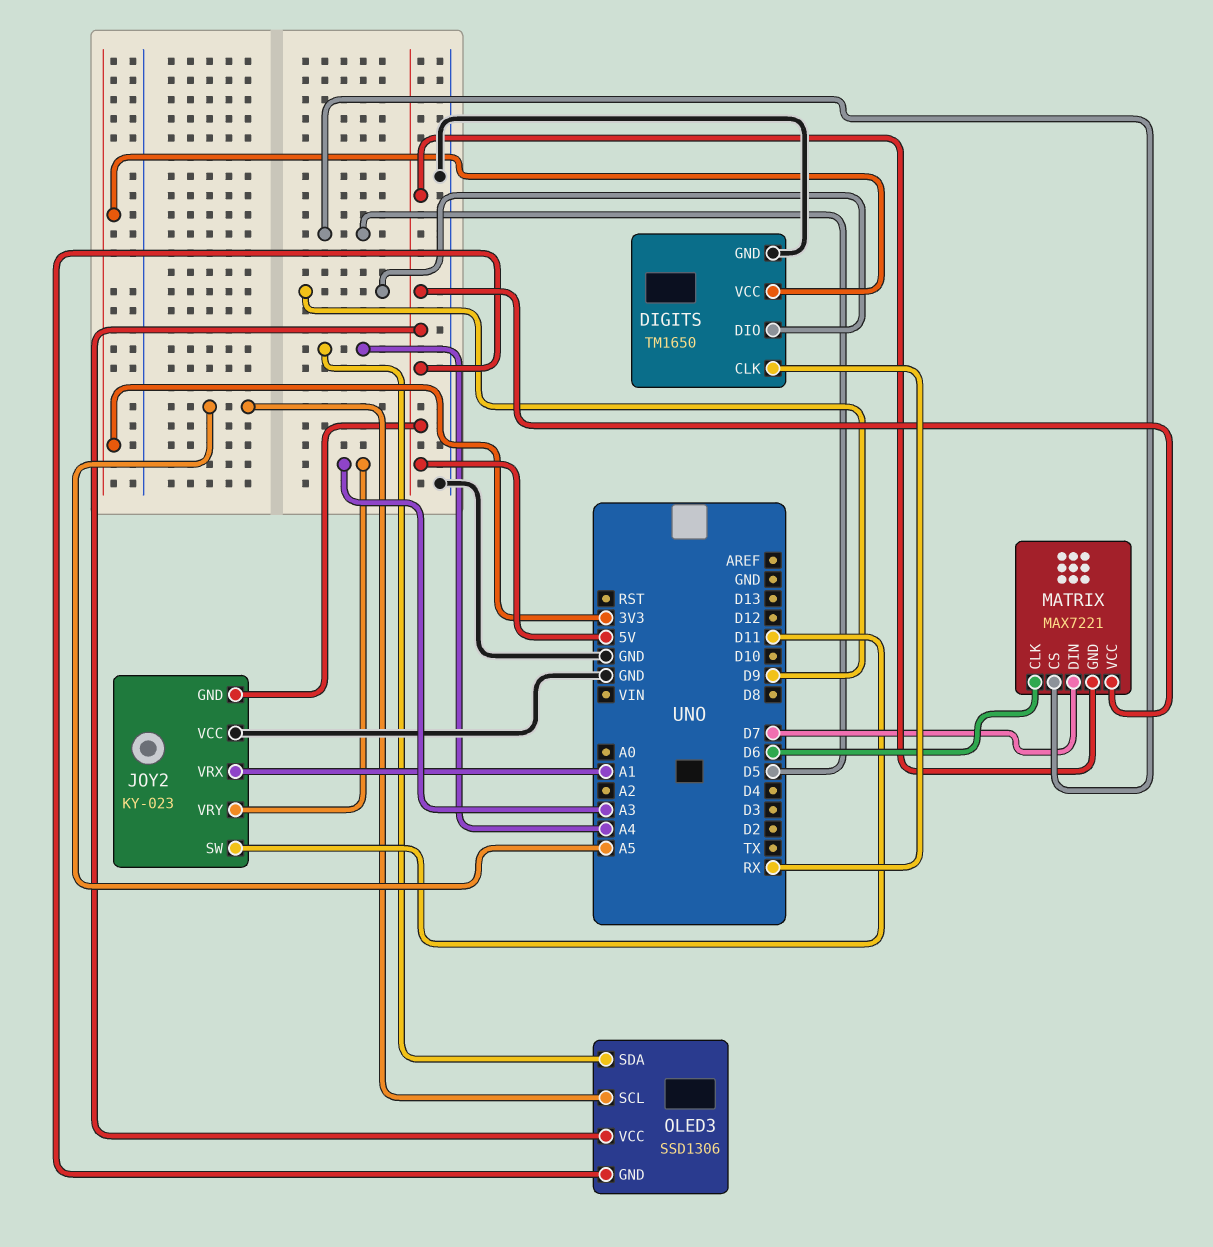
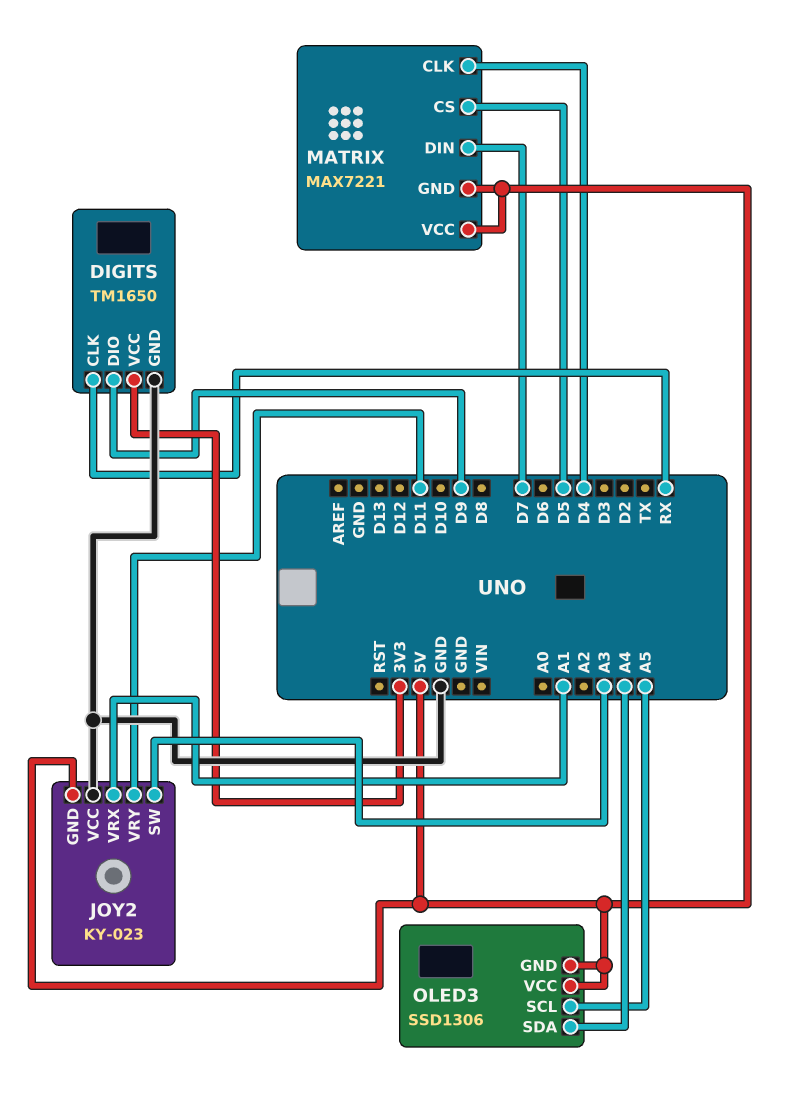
JOY2 pin SW: D11 -> A3
JOY2 pin VRY: A3 -> D11
MATRIX pin CLK: D6 -> D4

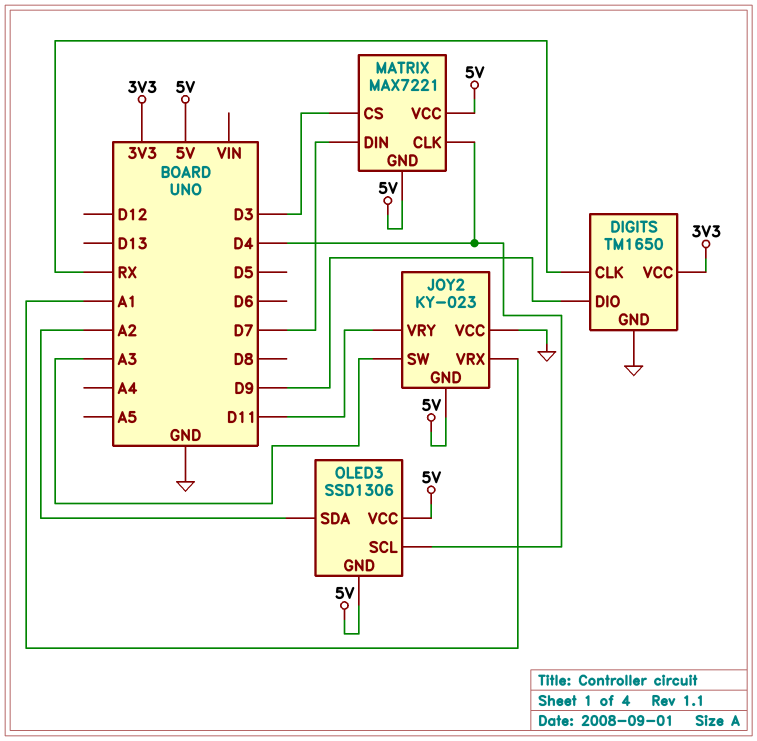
MATRIX pin CS: D5 -> D3
OLED3 pin SCL: A5 -> D4
OLED3 pin SDA: A4 -> A2

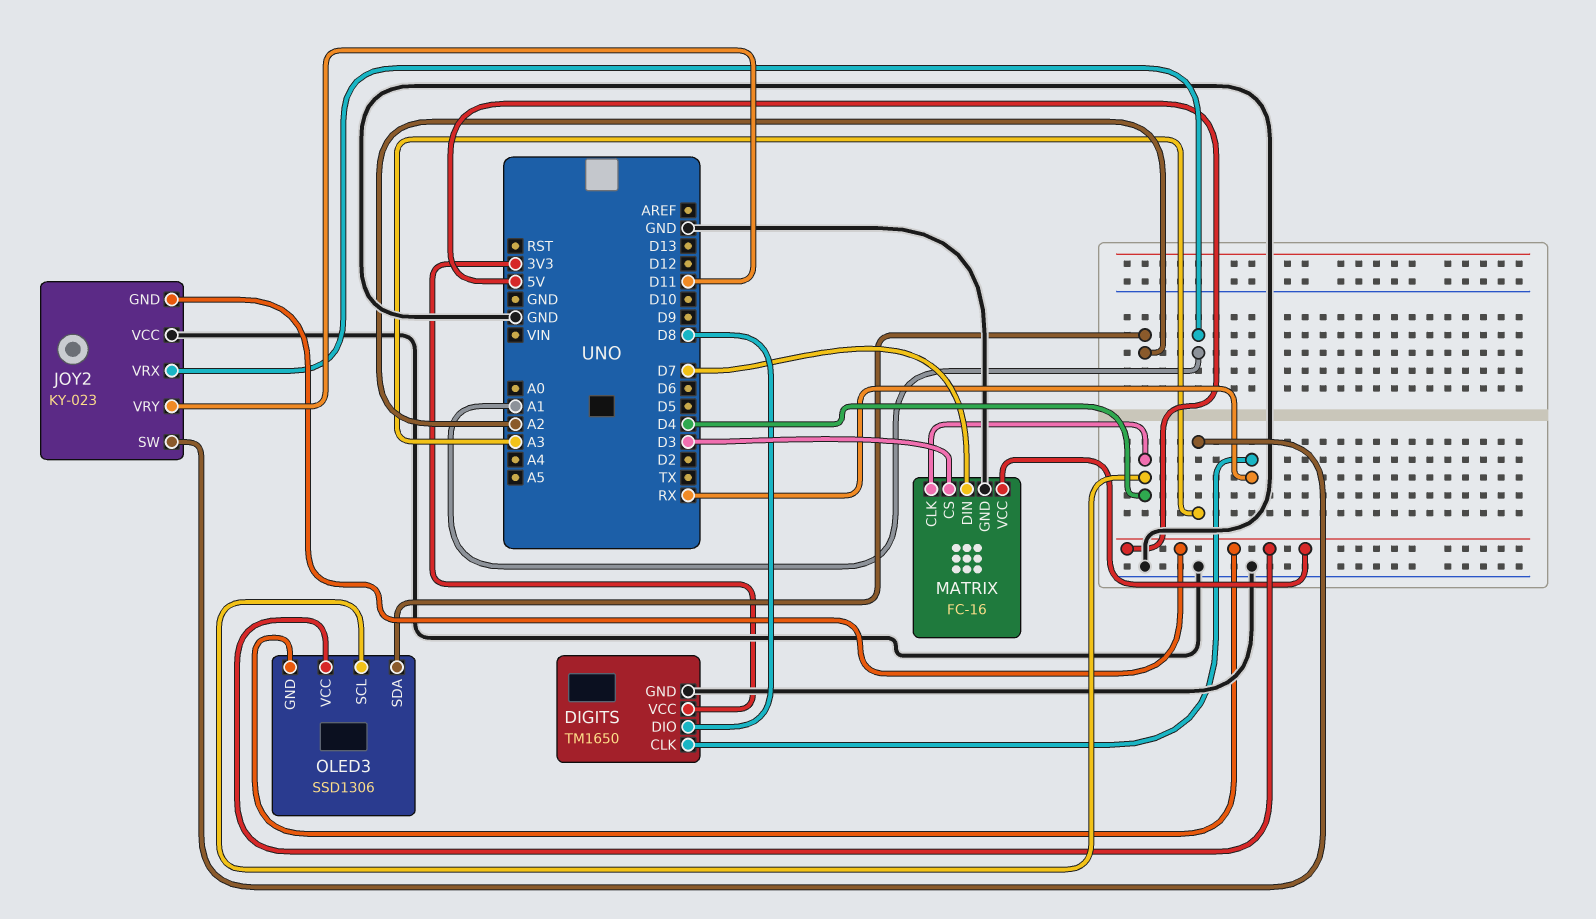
DIGITS pin DIO: D9 -> D8
MATRIX: MAX7221 -> FC-16
MATRIX pin GND: 5V -> GND

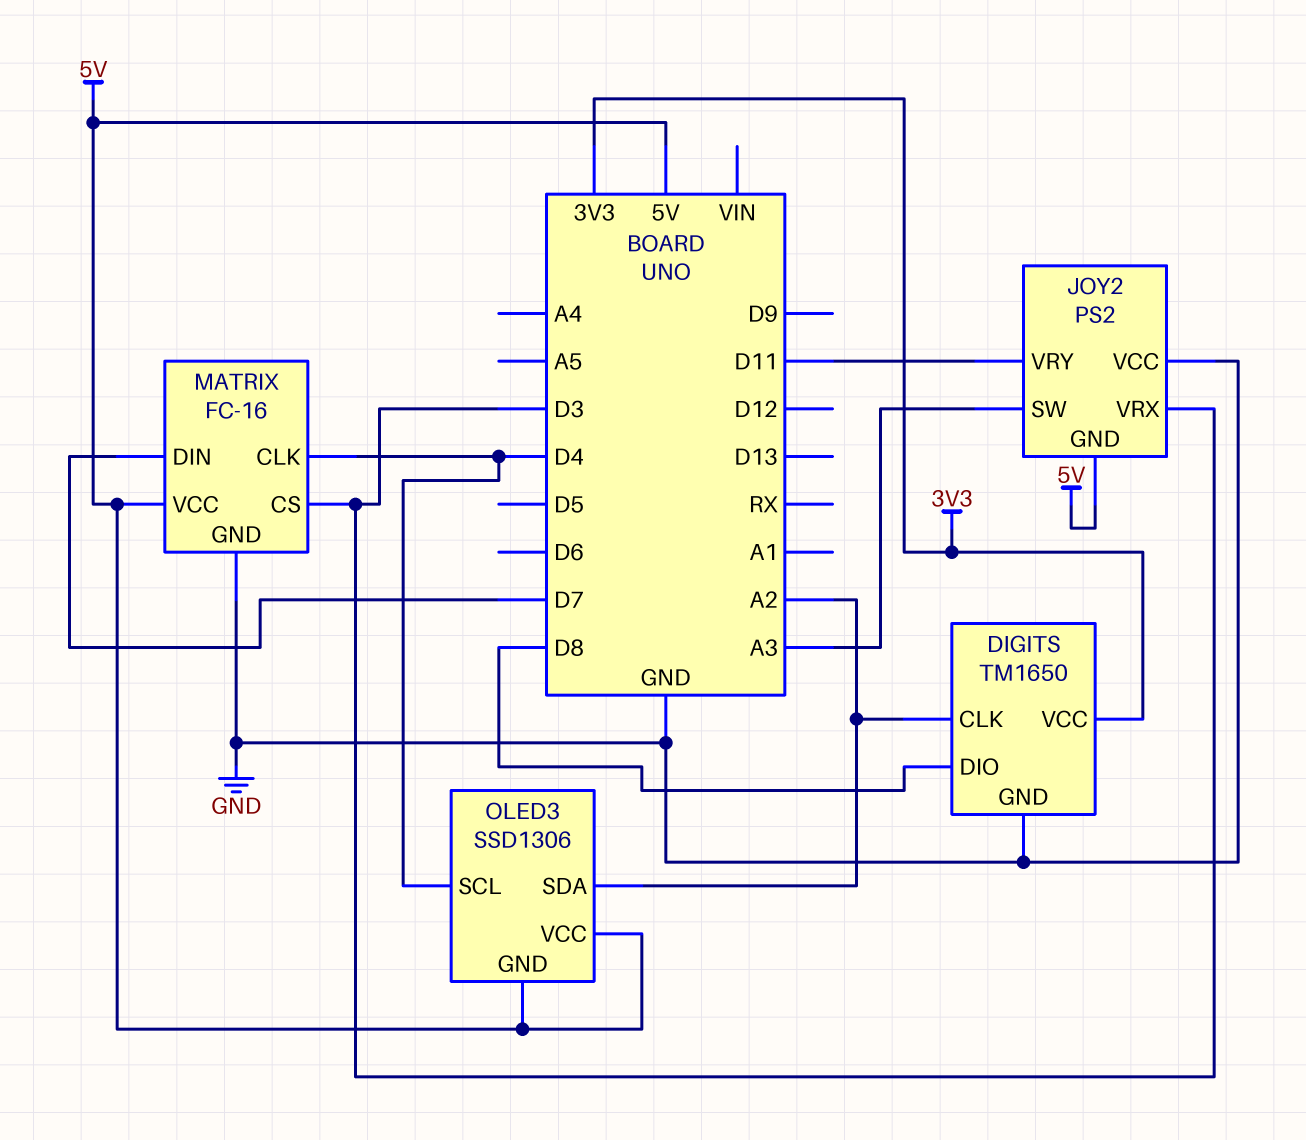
DIGITS pin CLK: RX -> A2
JOY2: KY-023 -> PS2
JOY2 pin VRX: A1 -> D3

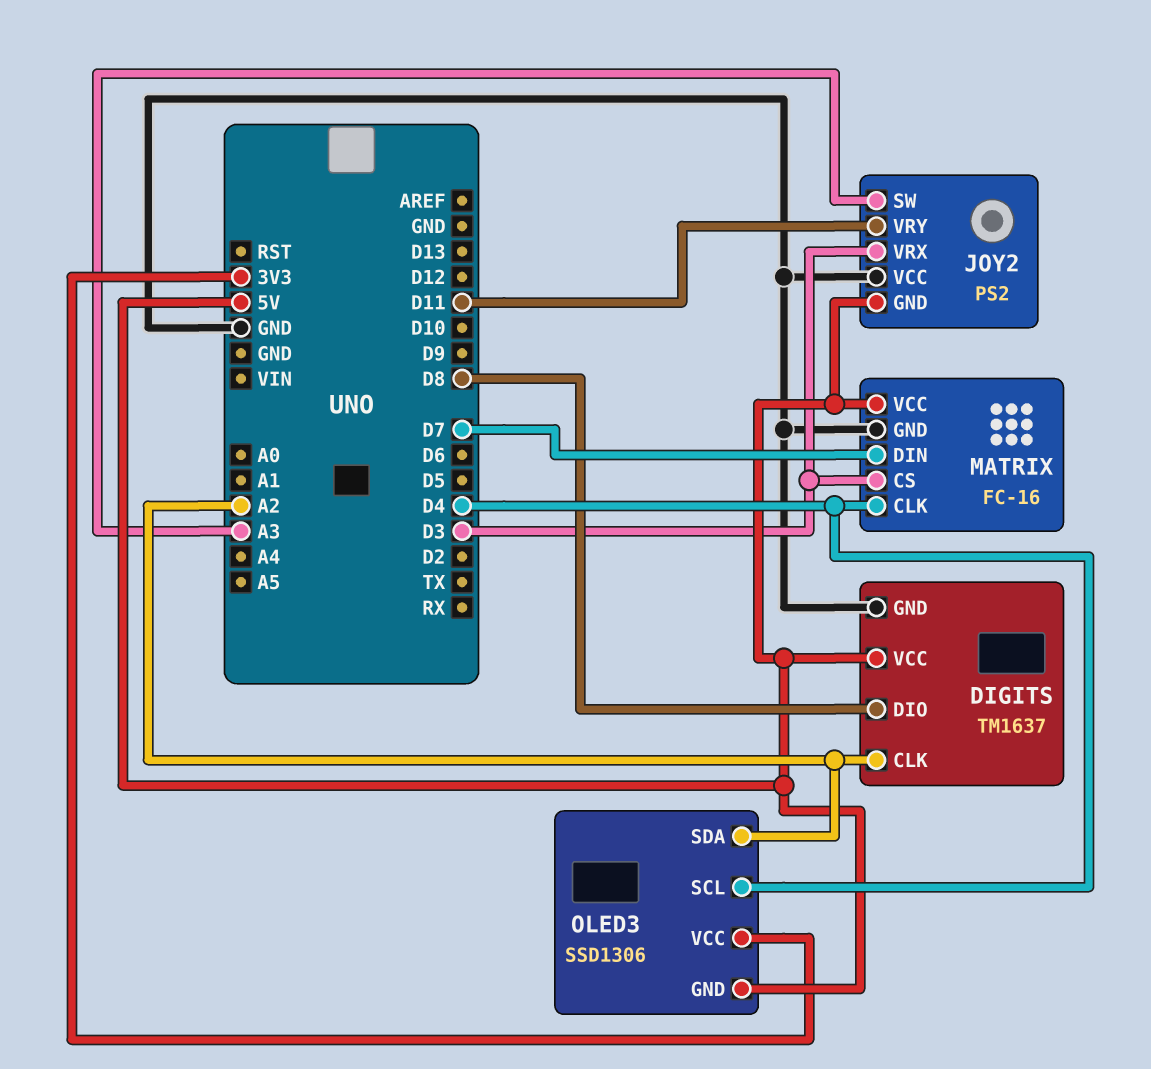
DIGITS: TM1650 -> TM1637
DIGITS pin VCC: 3V3 -> 5V
OLED3 pin VCC: 5V -> 3V3

